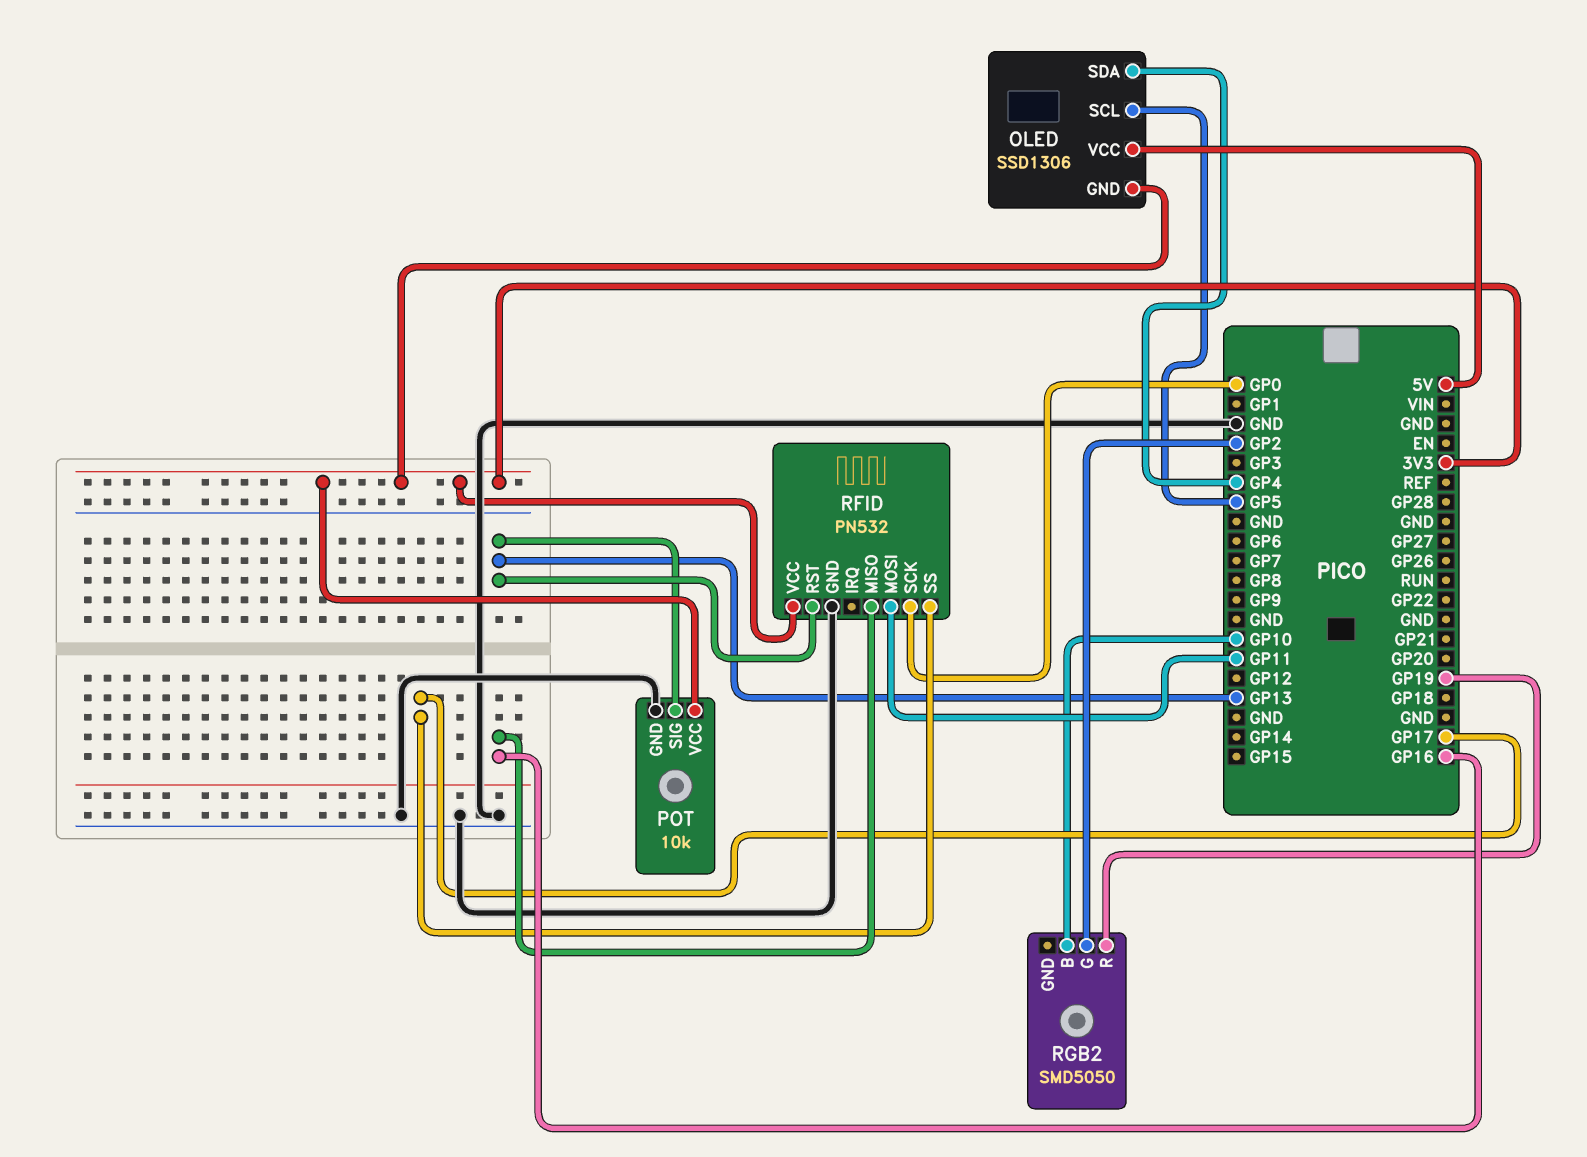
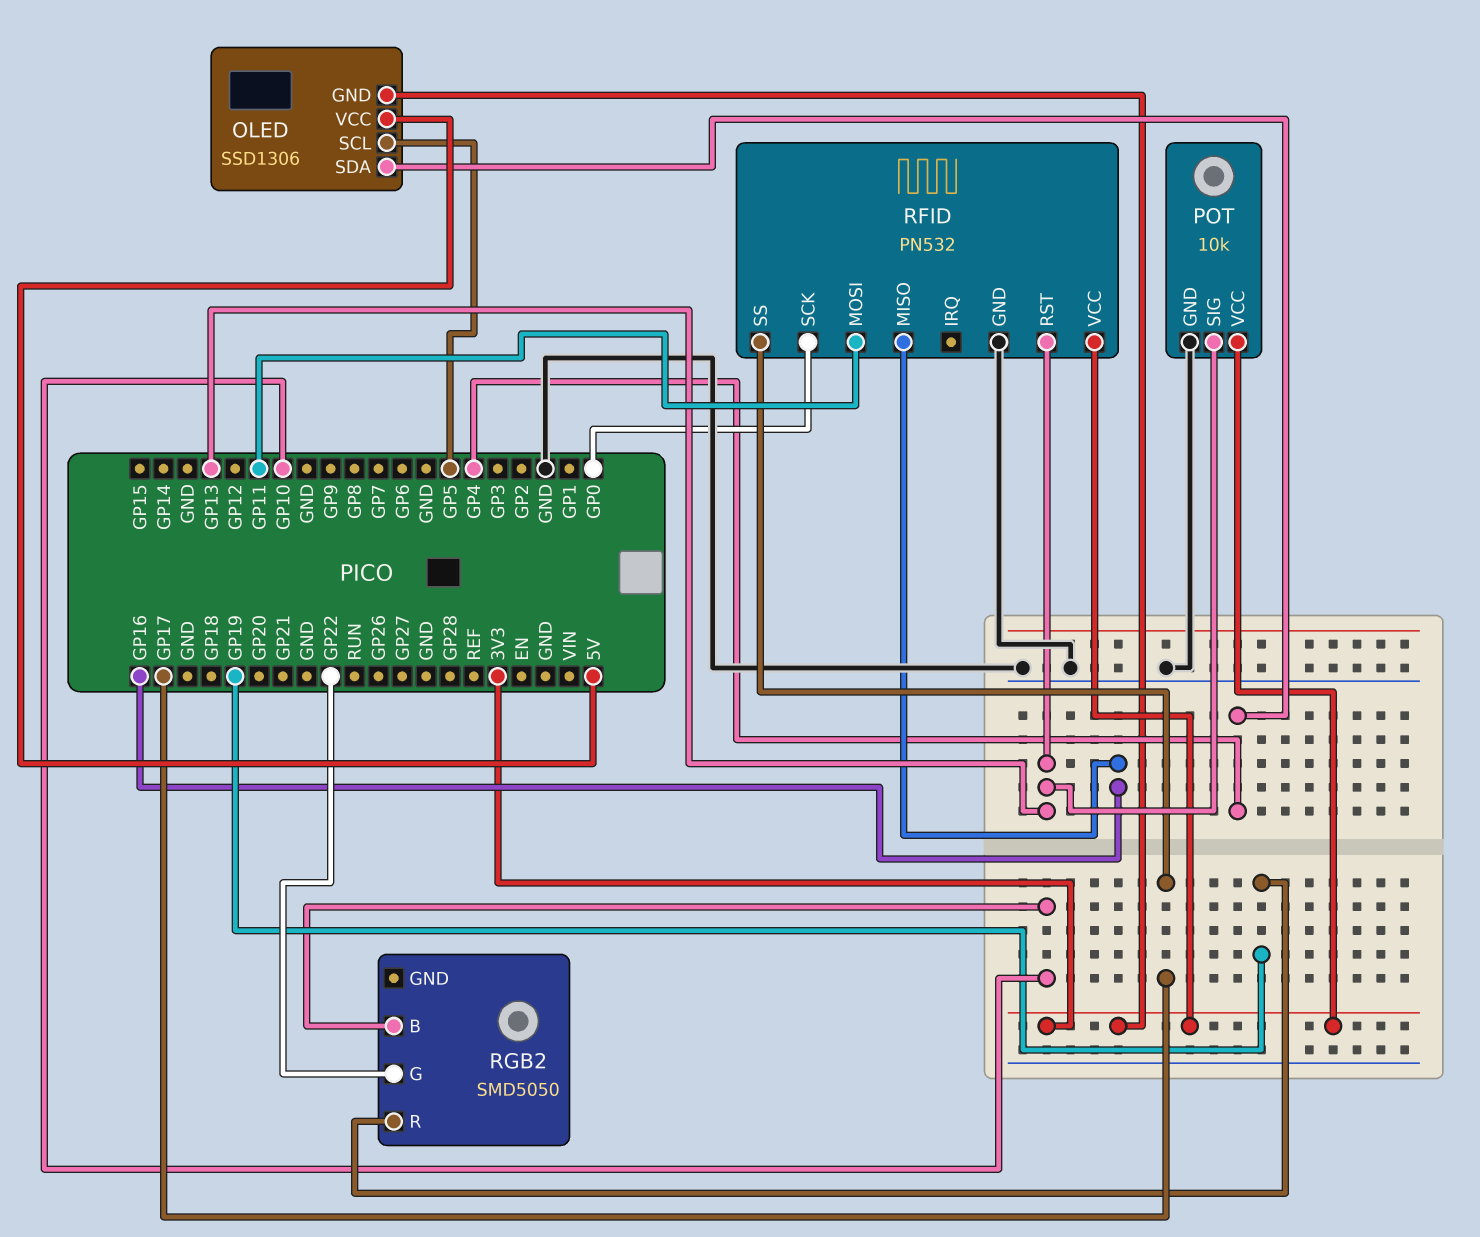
RGB2 pin G: GP2 -> GP22

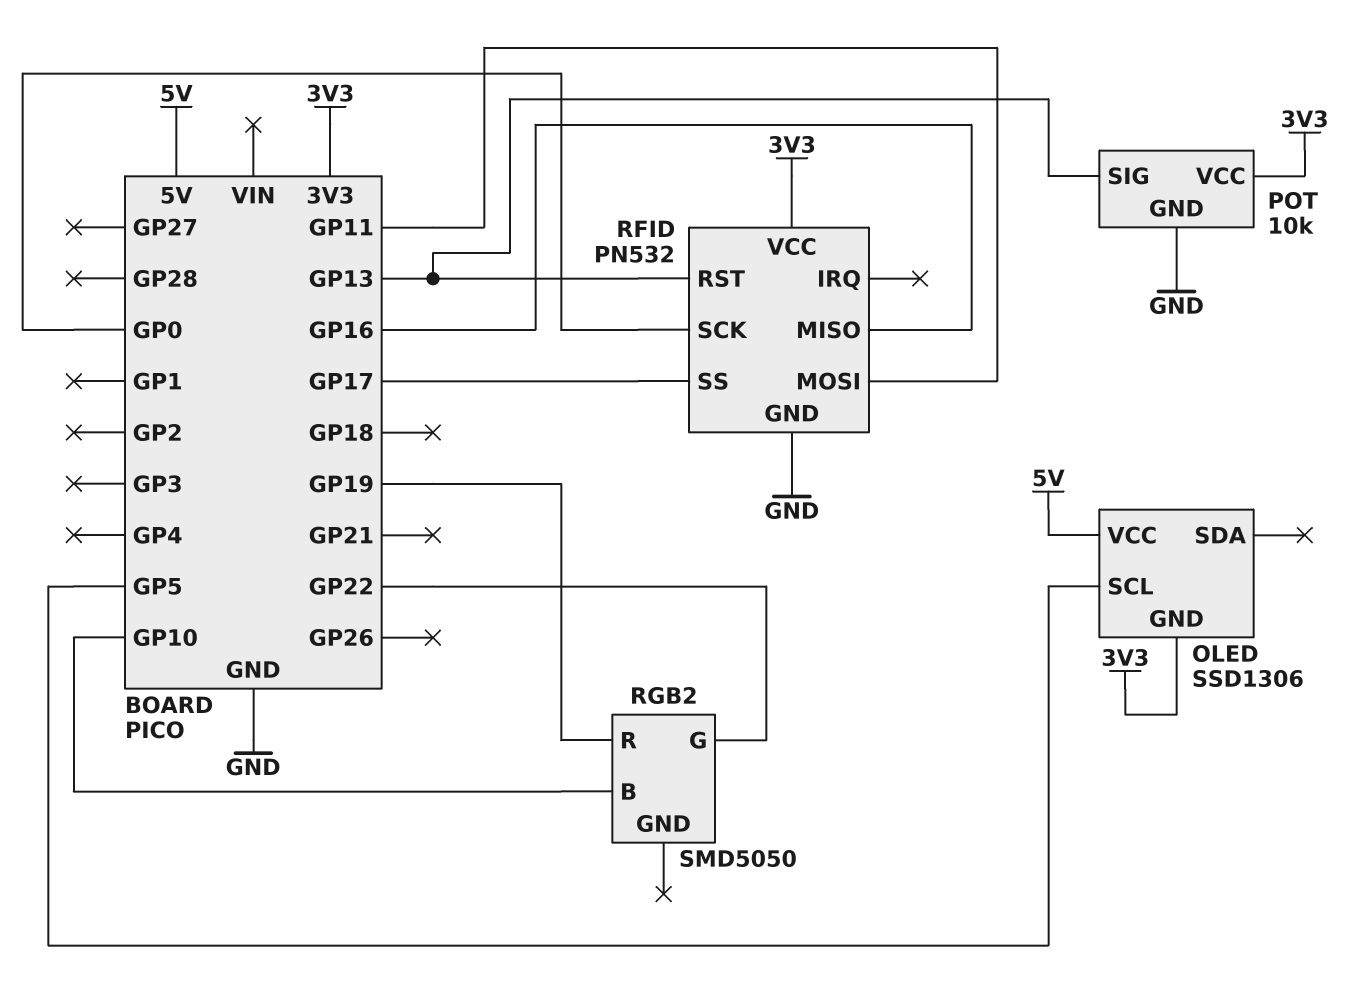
OLED pin SDA: GP4 -> none

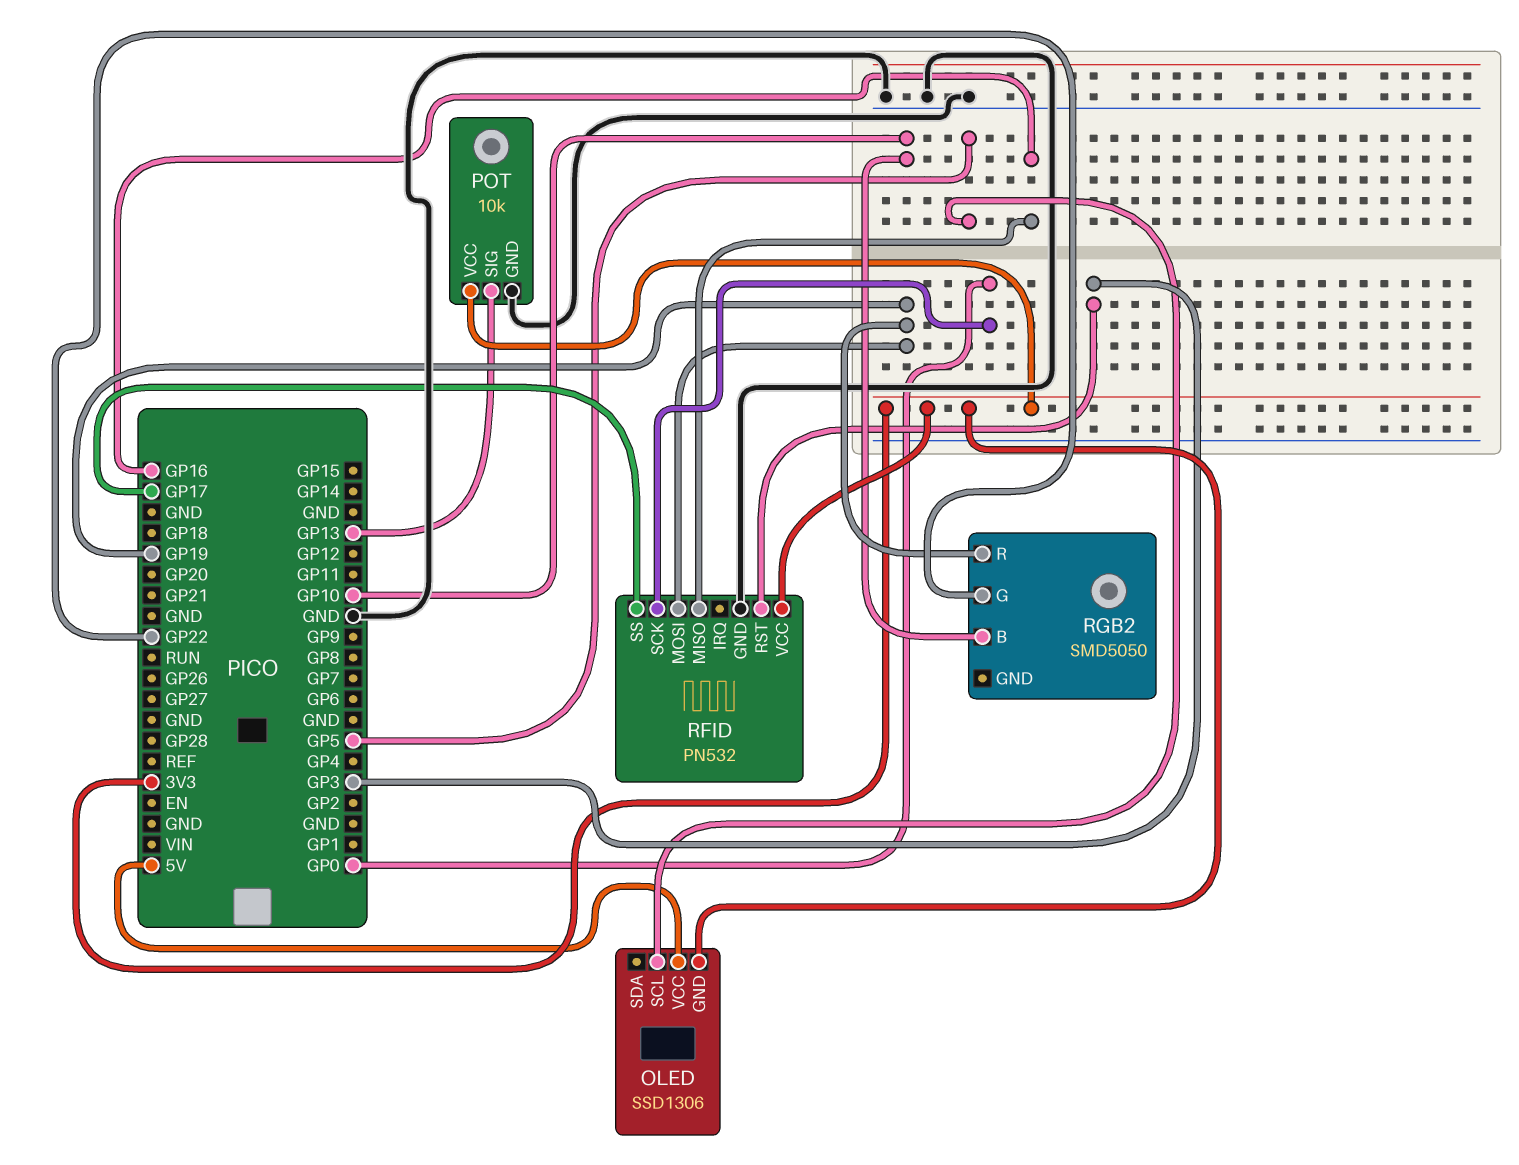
RFID pin MOSI: GP11 -> GP19
RFID pin RST: GP13 -> GP3

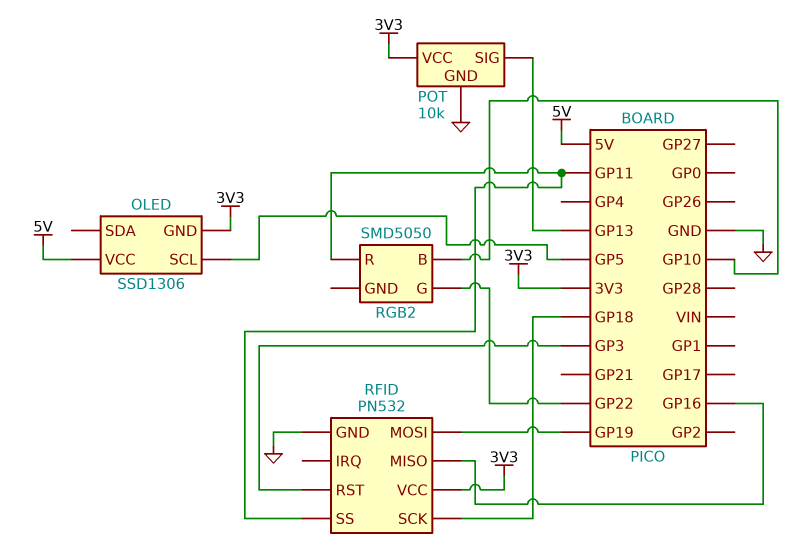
RFID pin SCK: GP0 -> GP18
RFID pin SS: GP17 -> GP11
RGB2 pin R: GP19 -> GP11

